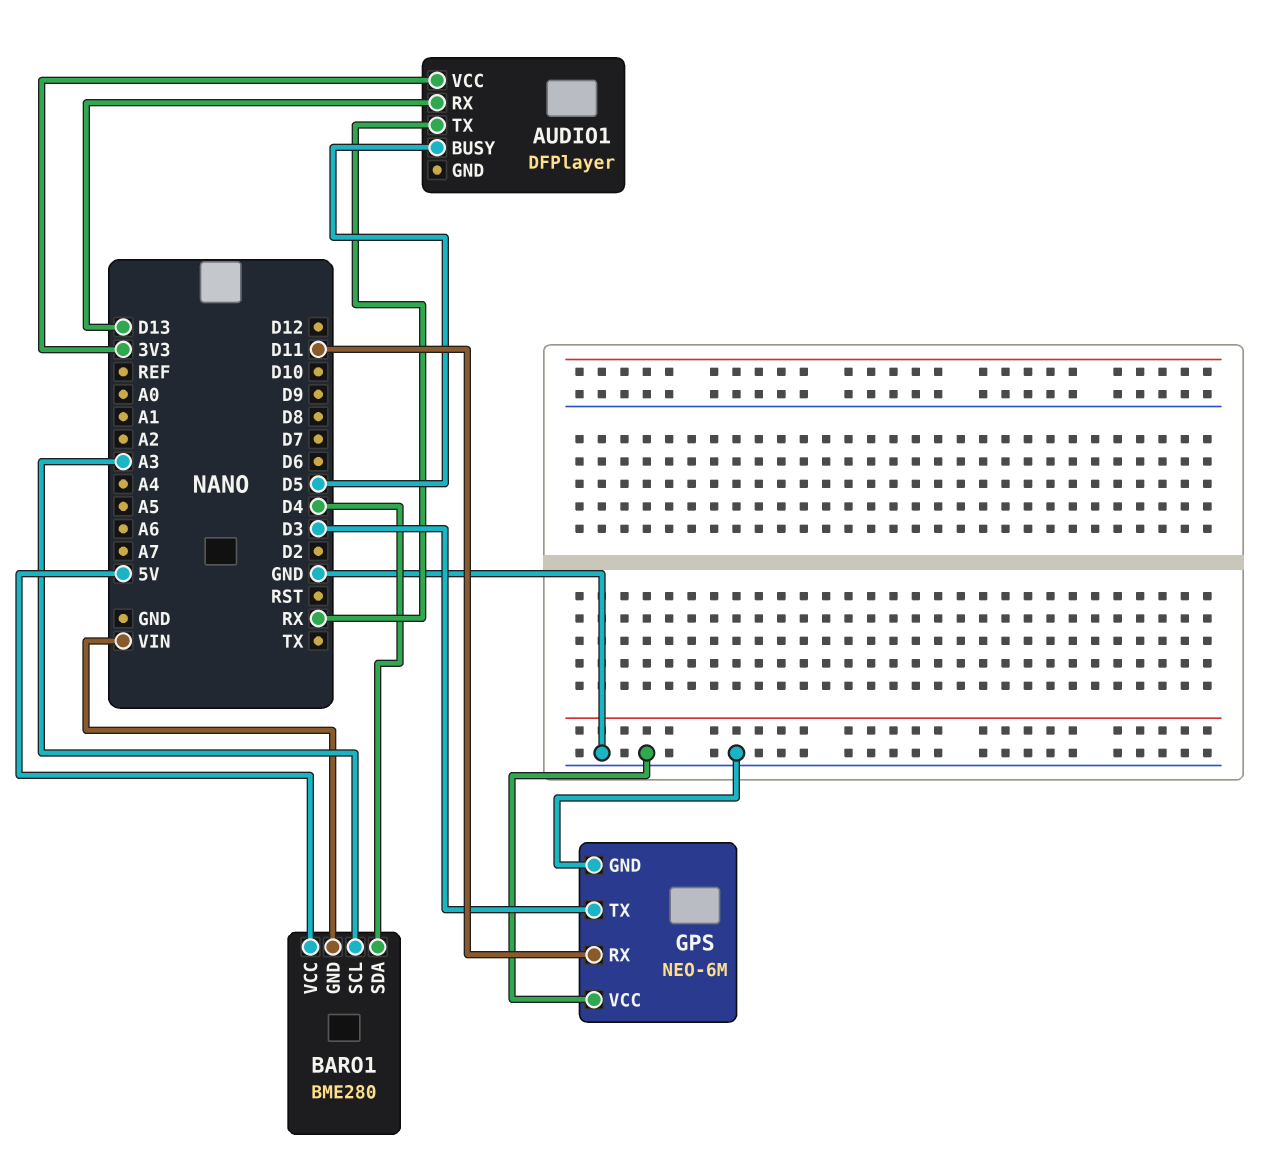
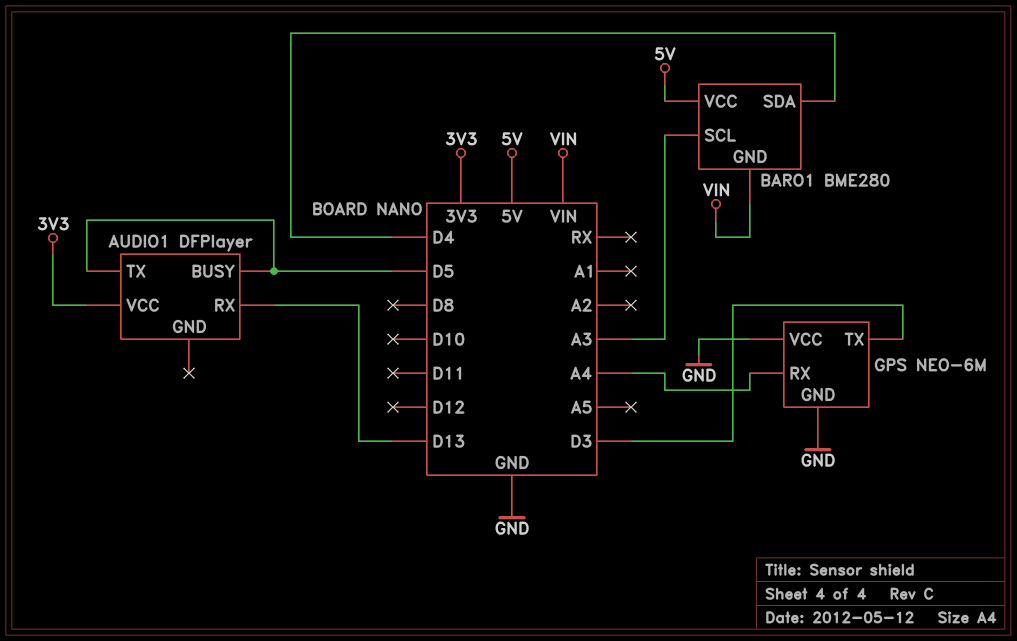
AUDIO1 pin TX: RX -> D5
GPS pin RX: D11 -> A4

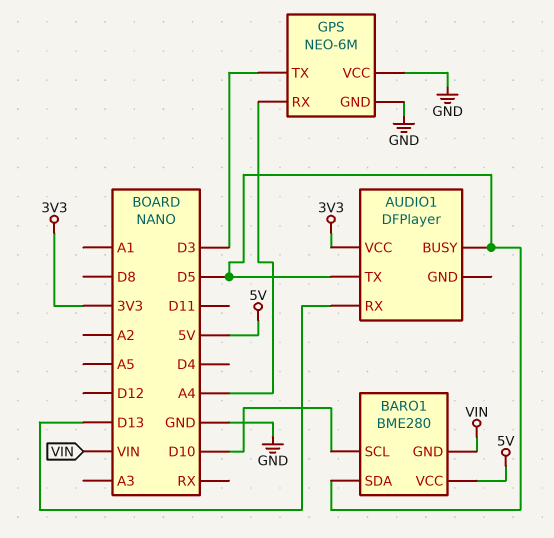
BARO1 pin SCL: A3 -> D10
BARO1 pin SDA: D4 -> D5

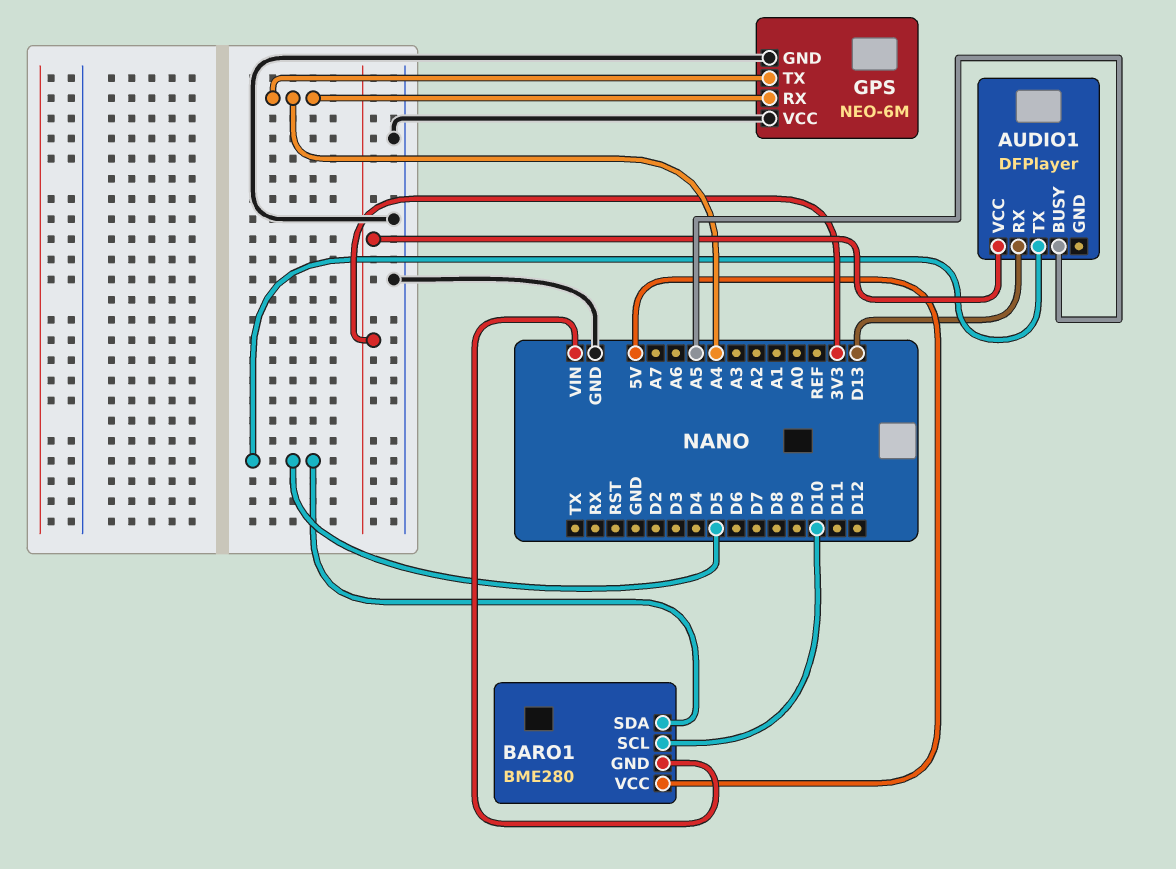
AUDIO1 pin BUSY: D5 -> A5
GPS pin TX: D3 -> A4

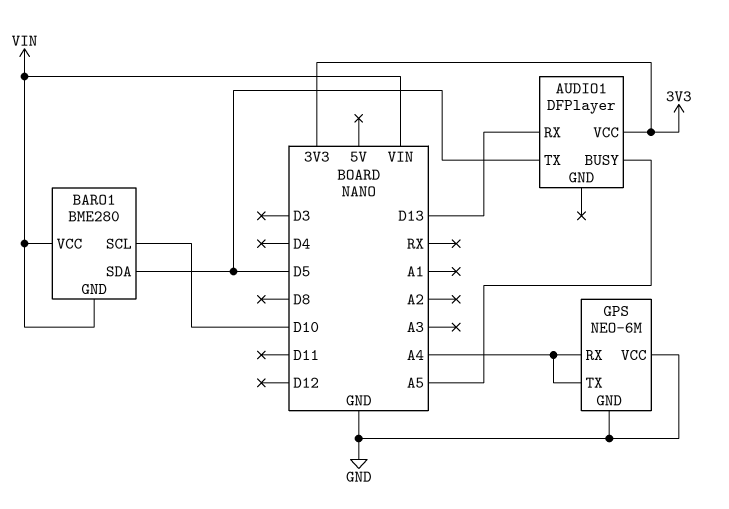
BARO1 pin VCC: 5V -> VIN

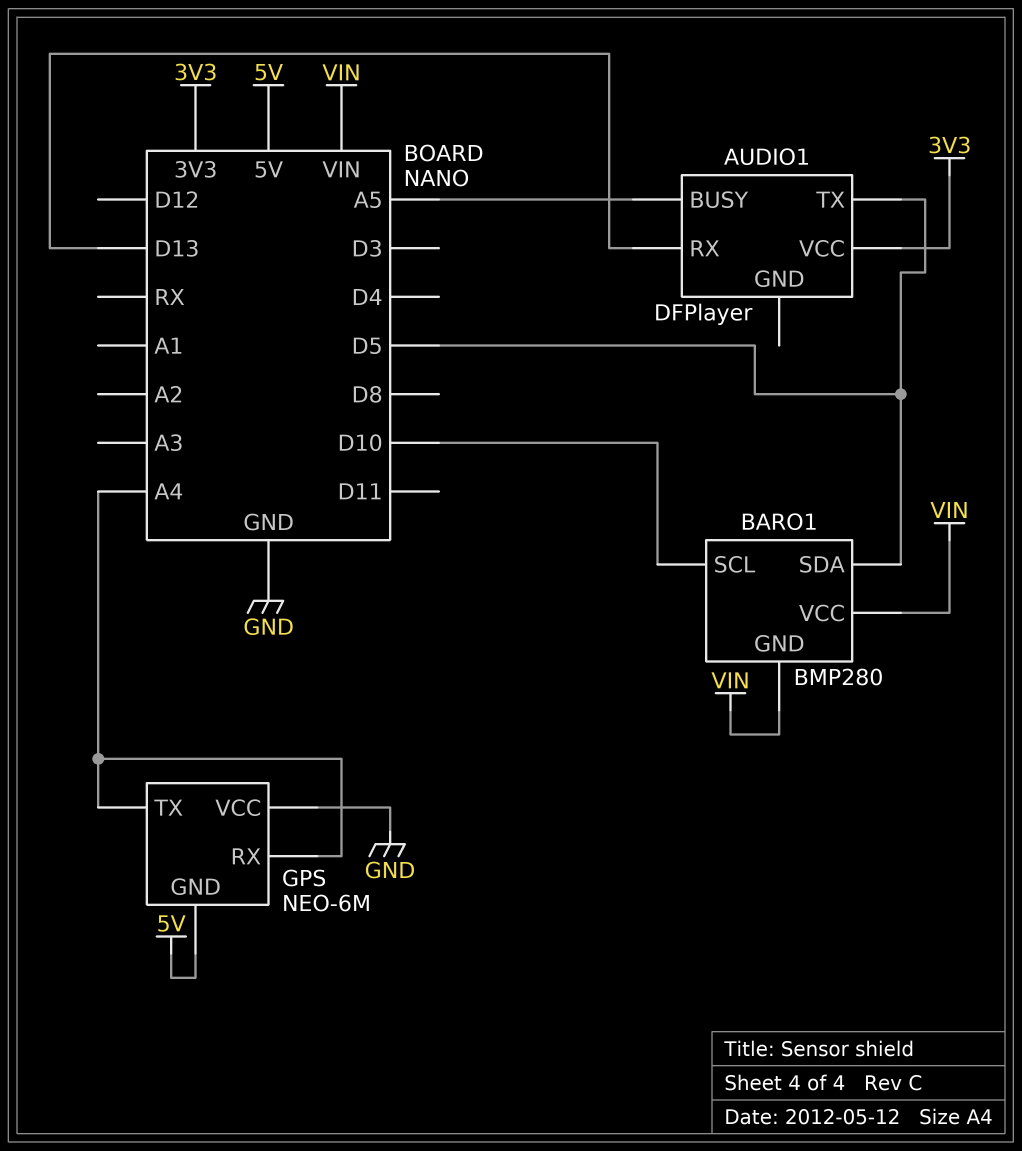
BARO1: BME280 -> BMP280
GPS pin GND: GND -> 5V

